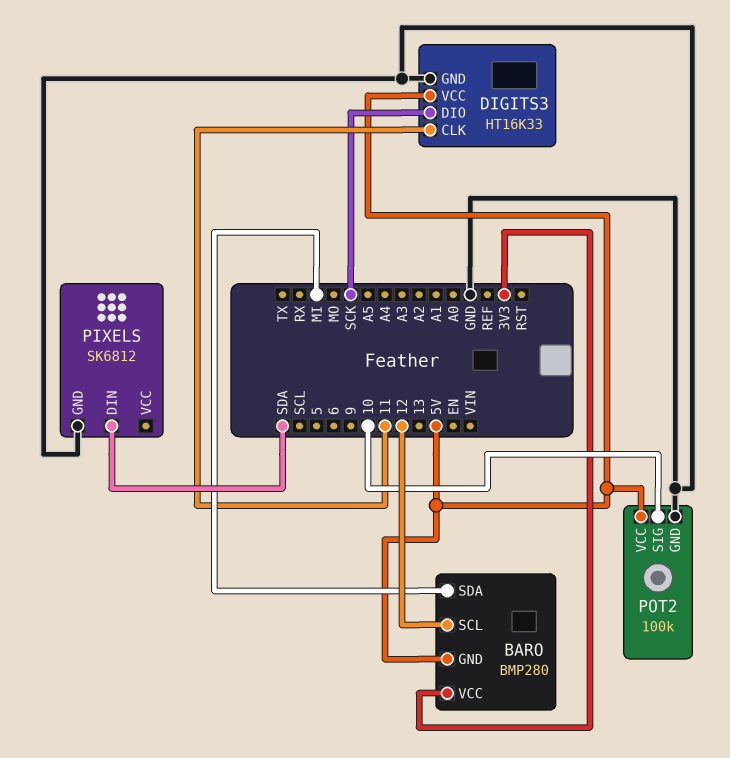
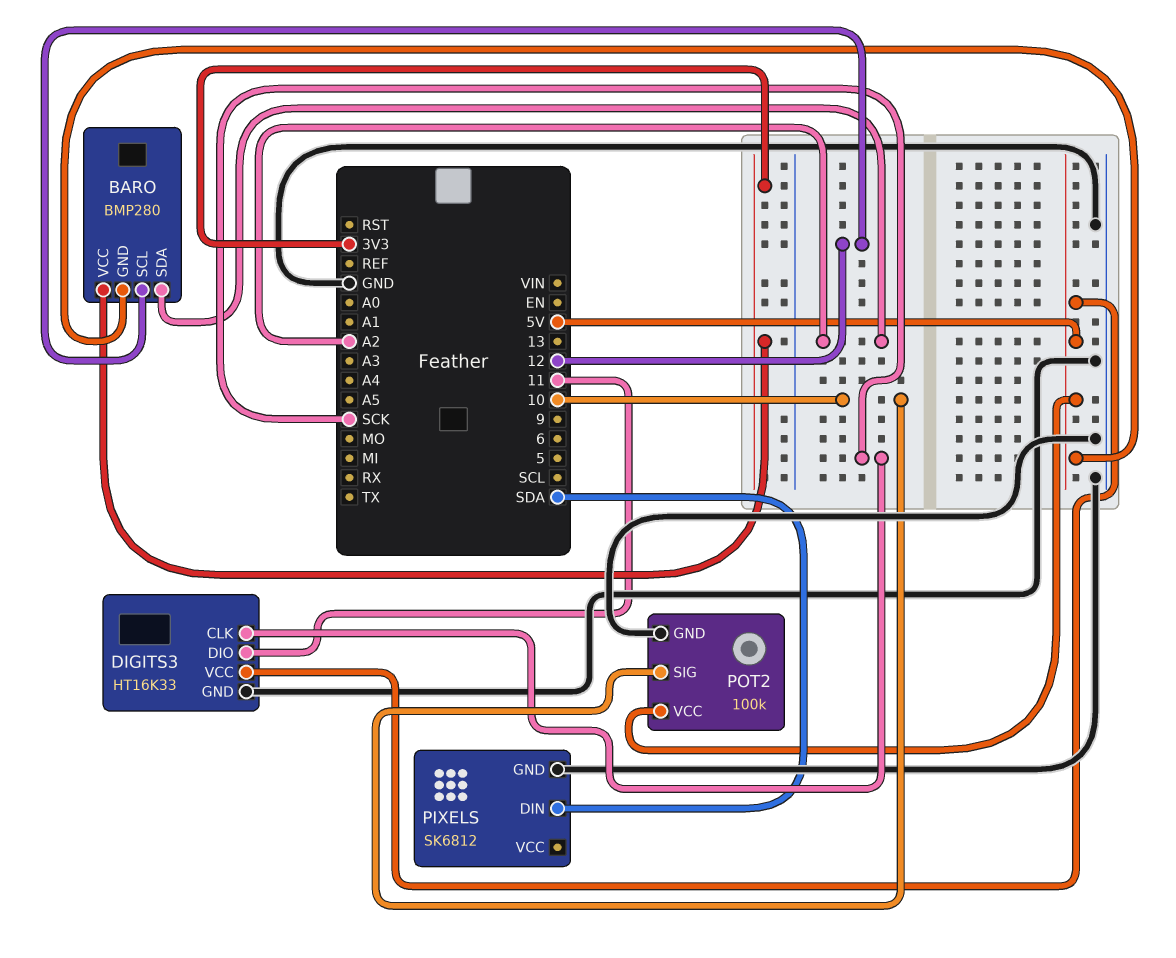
BARO pin SDA: MI -> A2
DIGITS3 pin CLK: 11 -> SCK
DIGITS3 pin DIO: SCK -> 11

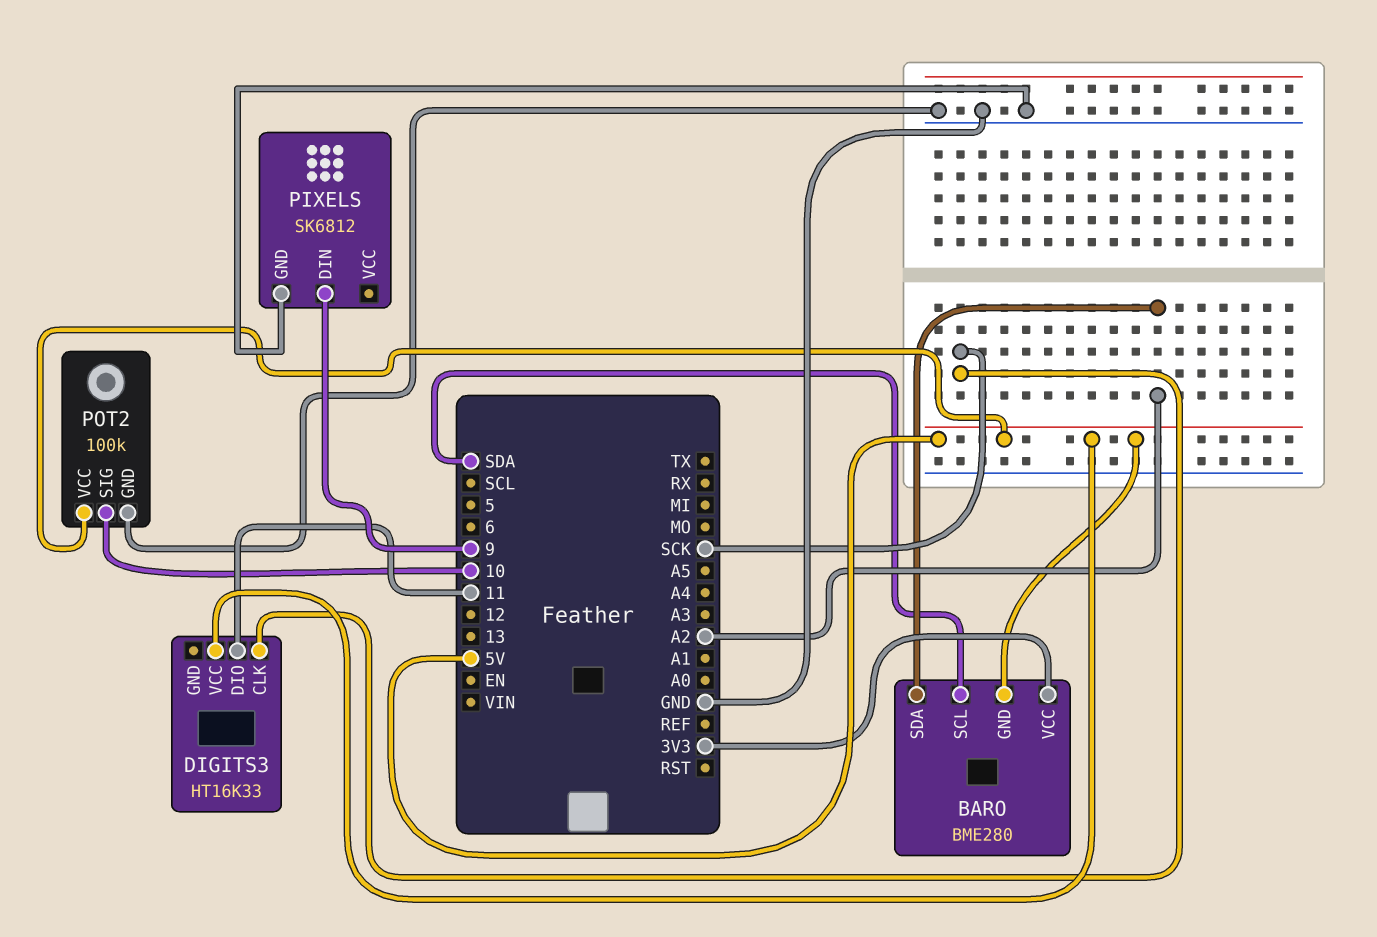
BARO: BMP280 -> BME280
BARO pin SCL: 12 -> SDA
DIGITS3 pin GND: GND -> none
PIXELS pin DIN: SDA -> 9

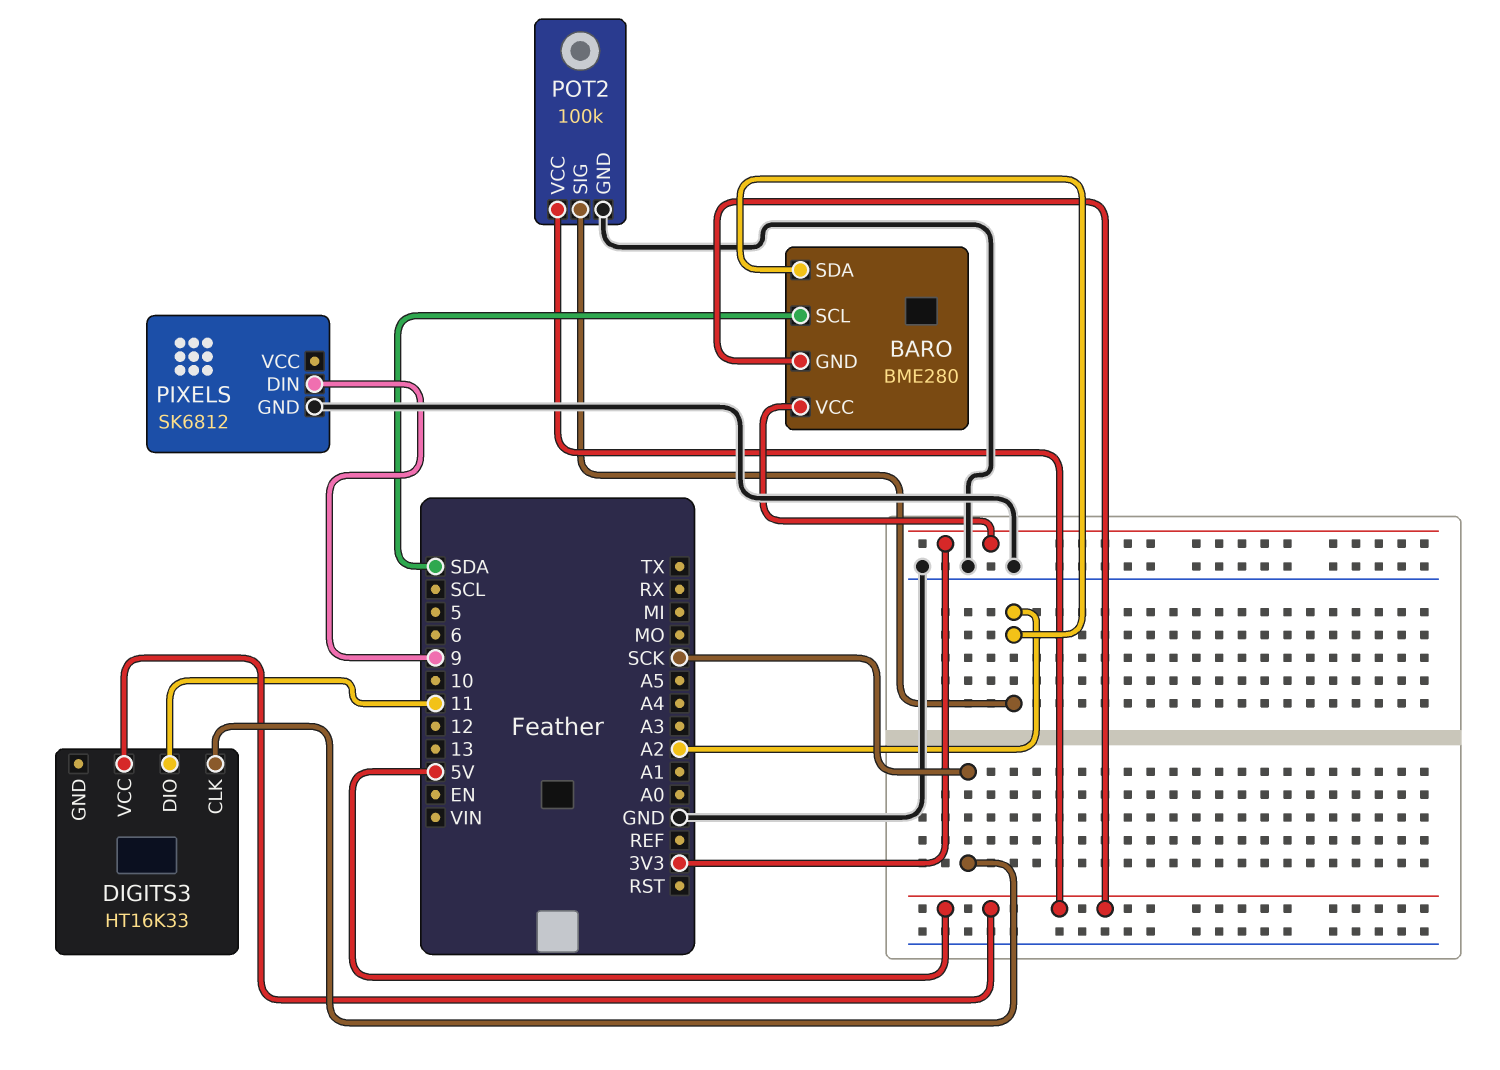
POT2 pin SIG: 10 -> A2

